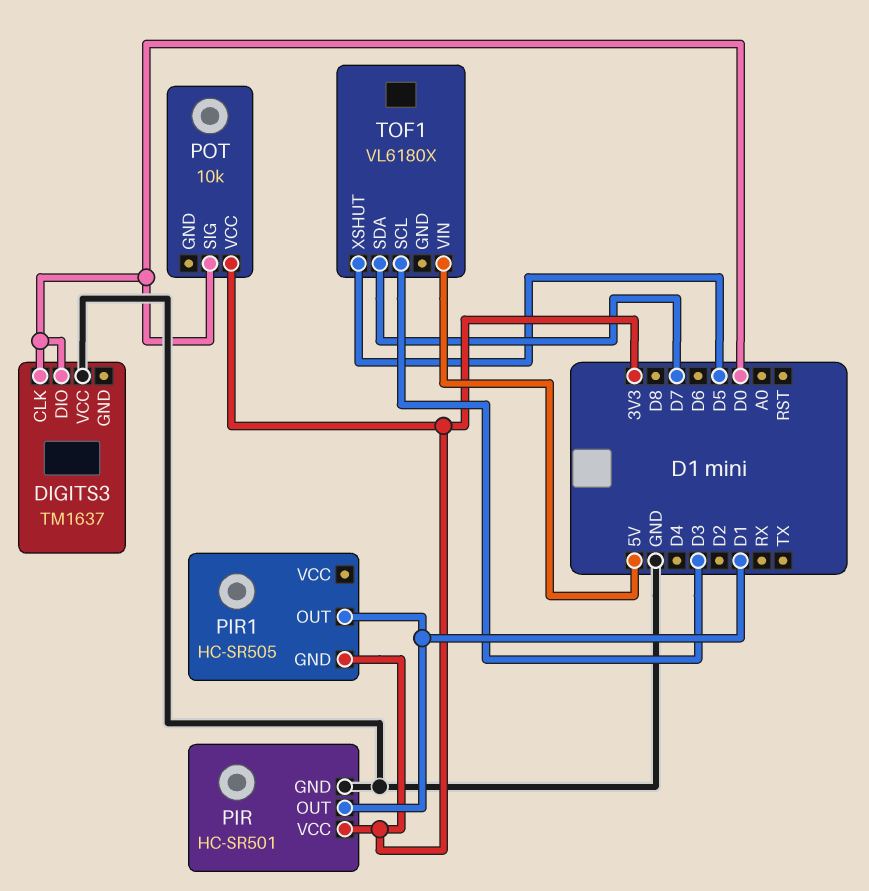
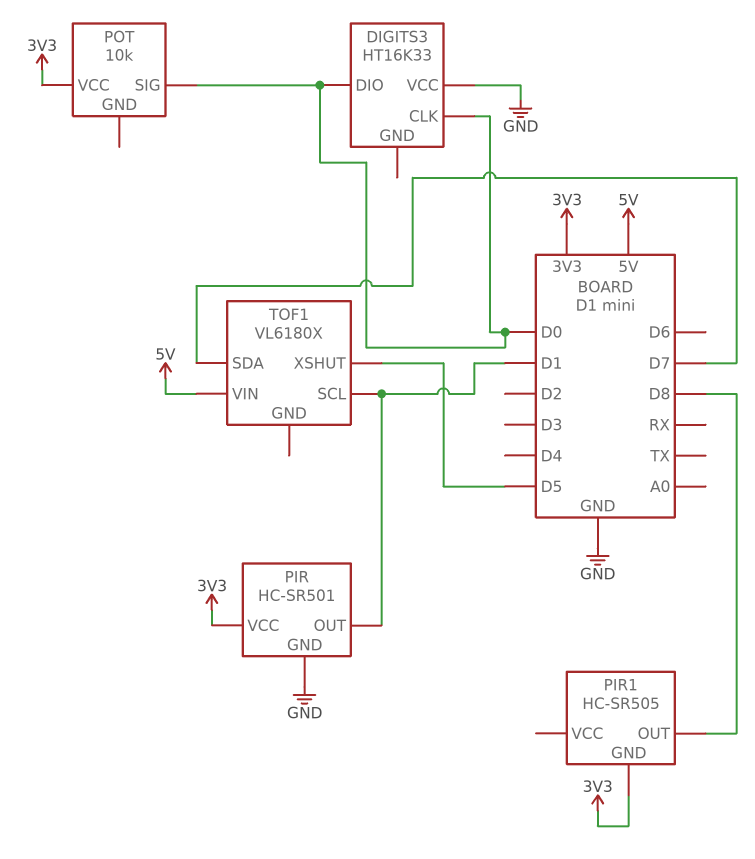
DIGITS3: TM1637 -> HT16K33
PIR1 pin OUT: D1 -> D8
TOF1 pin SCL: D3 -> D1

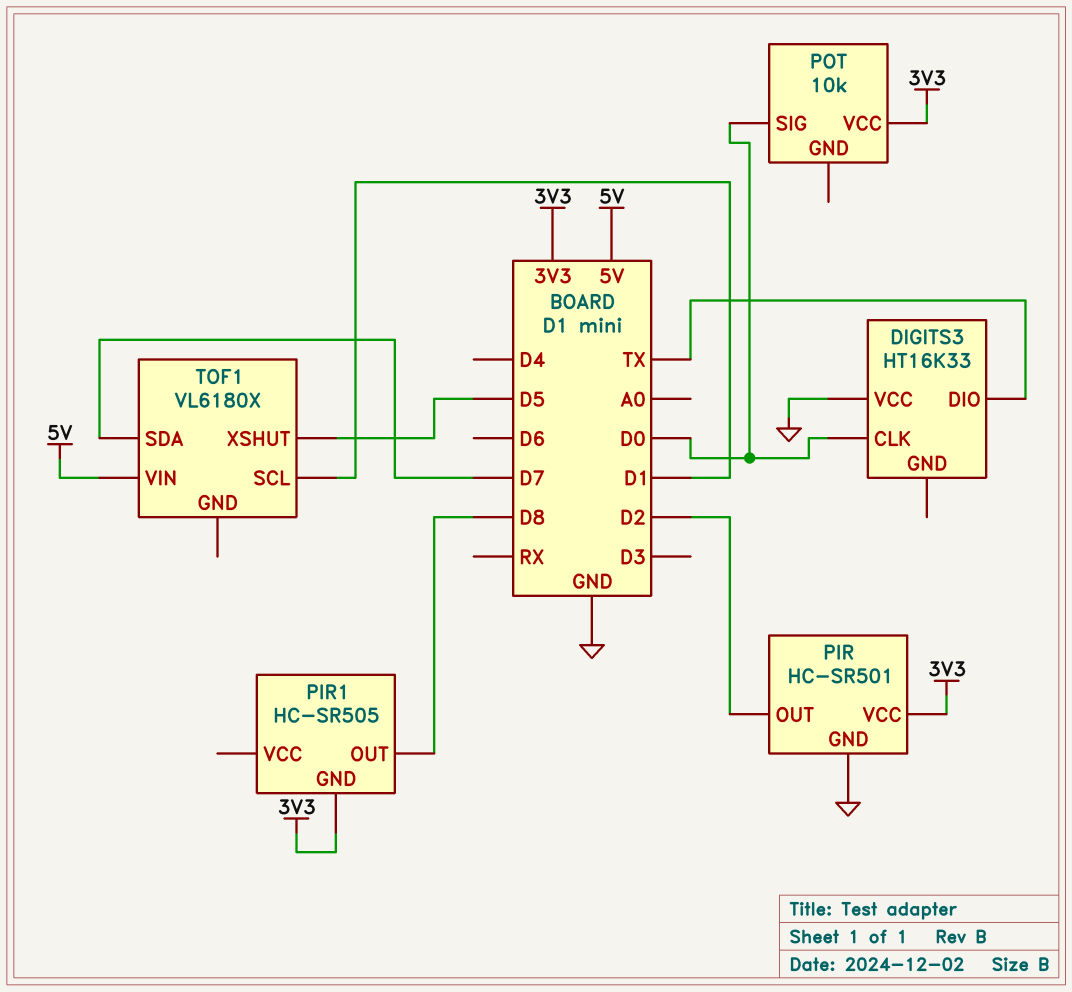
DIGITS3 pin DIO: D0 -> TX
PIR pin OUT: D1 -> D2

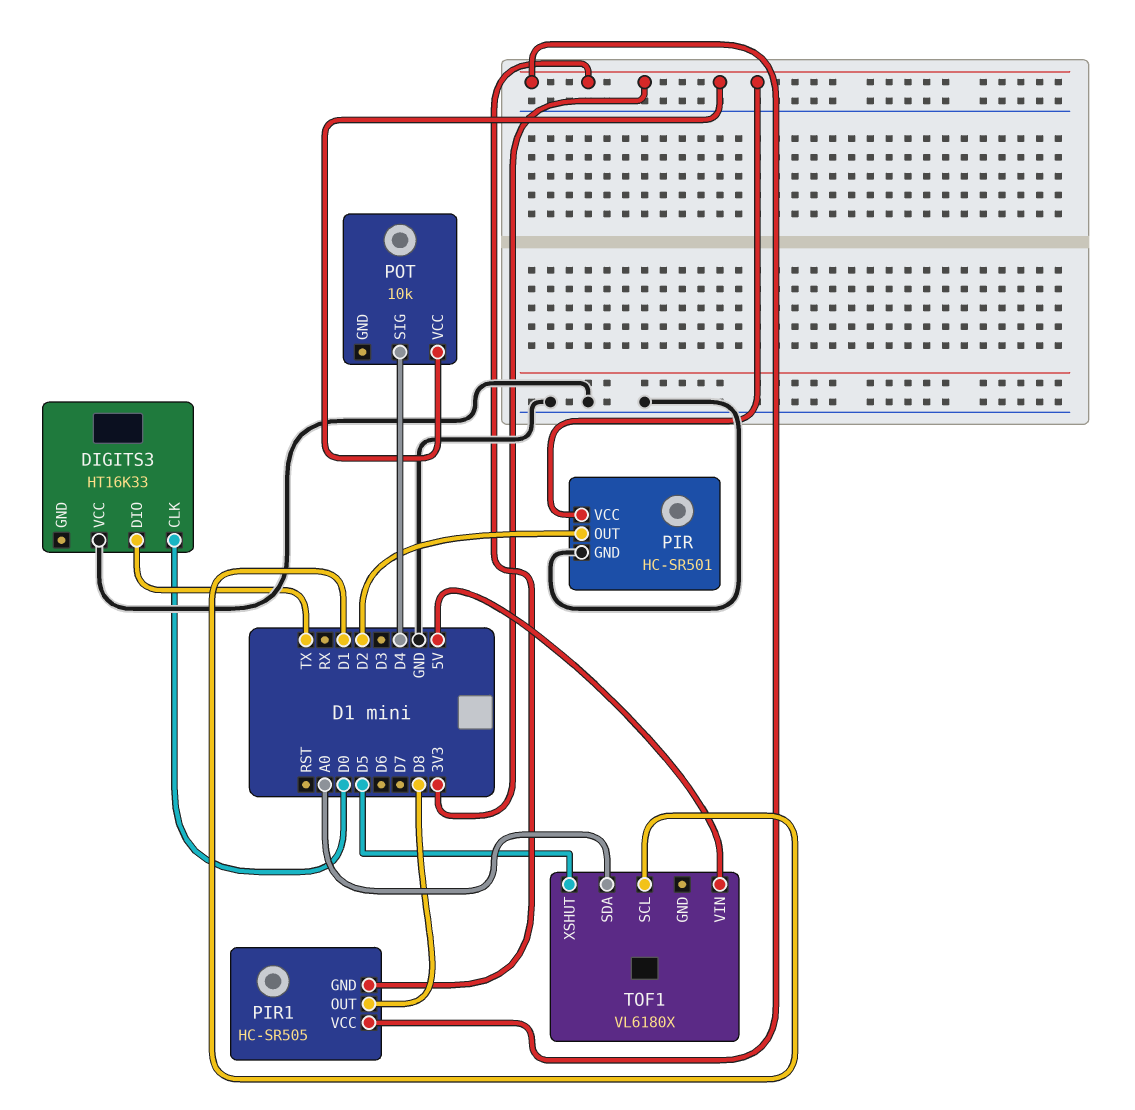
PIR1 pin VCC: none -> 3V3
POT pin SIG: D0 -> D4
TOF1 pin SDA: D7 -> A0

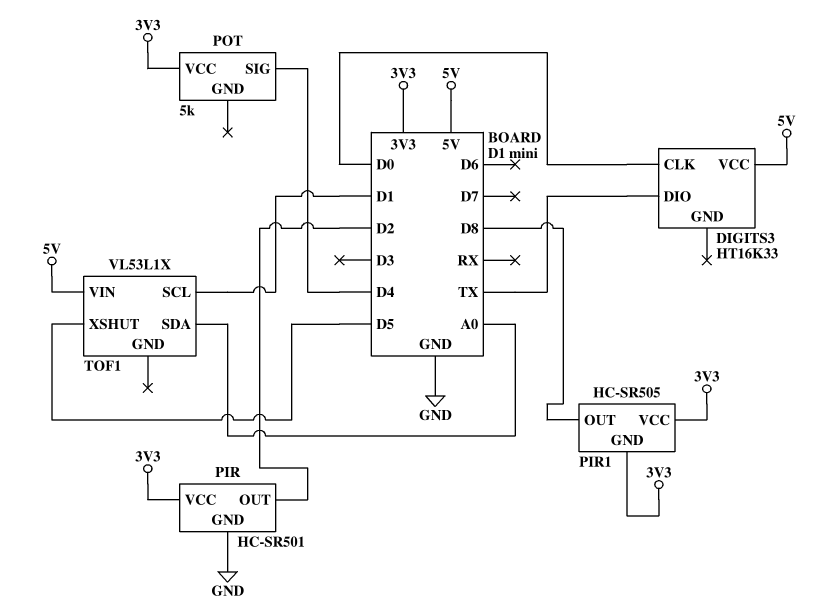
DIGITS3 pin VCC: GND -> 5V
POT: 10k -> 5k
TOF1: VL6180X -> VL53L1X

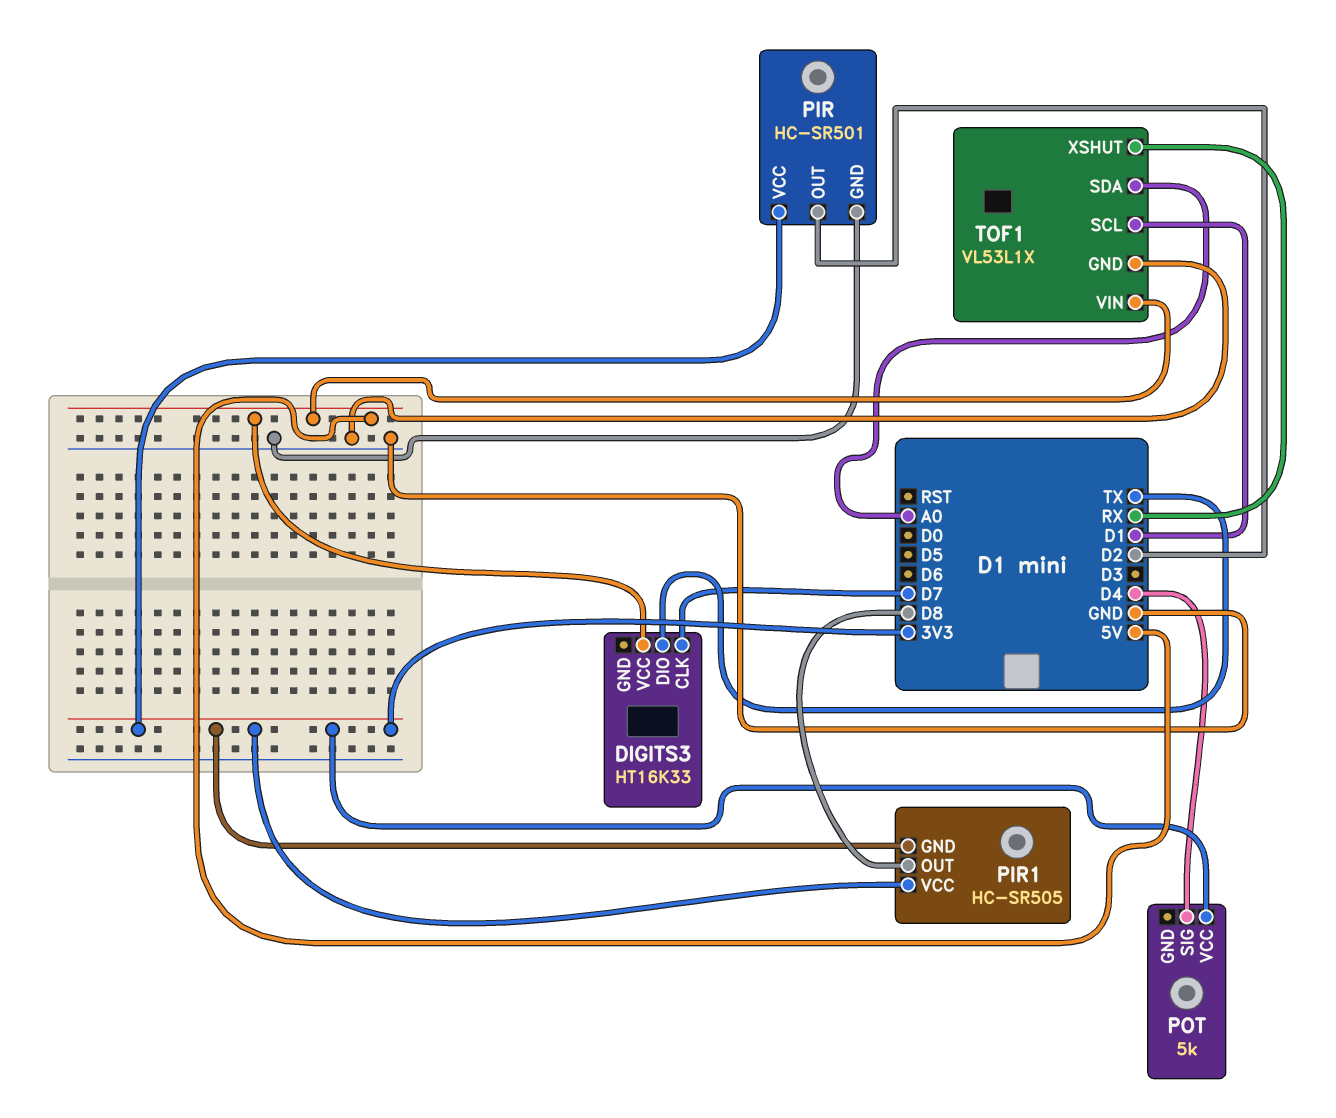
DIGITS3 pin CLK: D0 -> D7
TOF1 pin GND: none -> GND
TOF1 pin XSHUT: D5 -> RX

